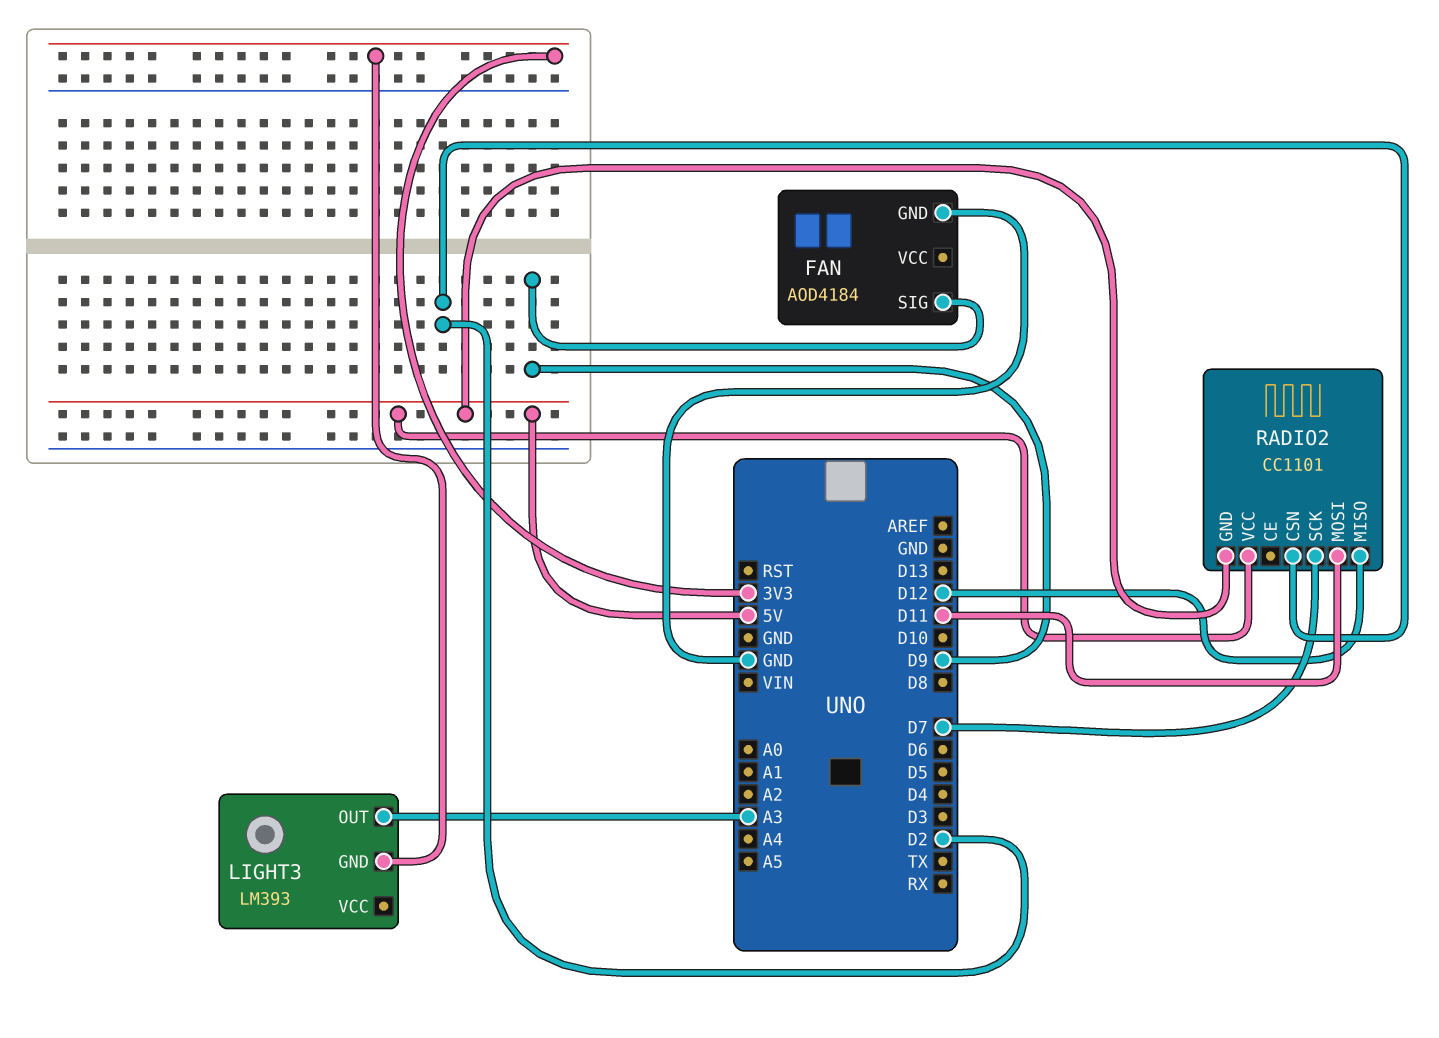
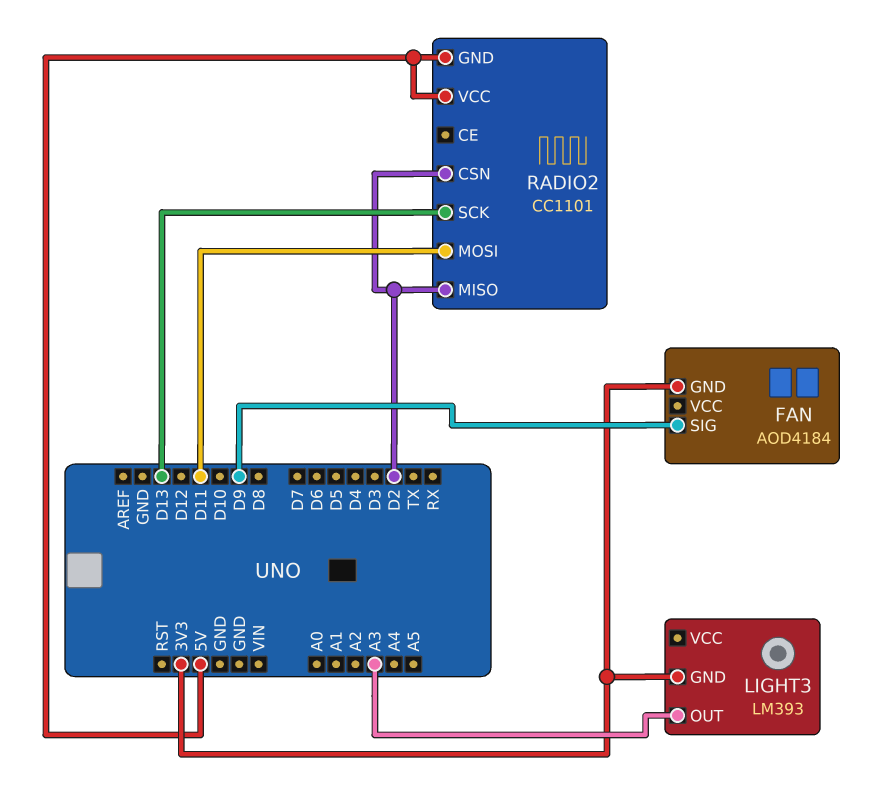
FAN pin GND: GND -> 3V3
RADIO2 pin MISO: D12 -> D2
RADIO2 pin SCK: D7 -> D13

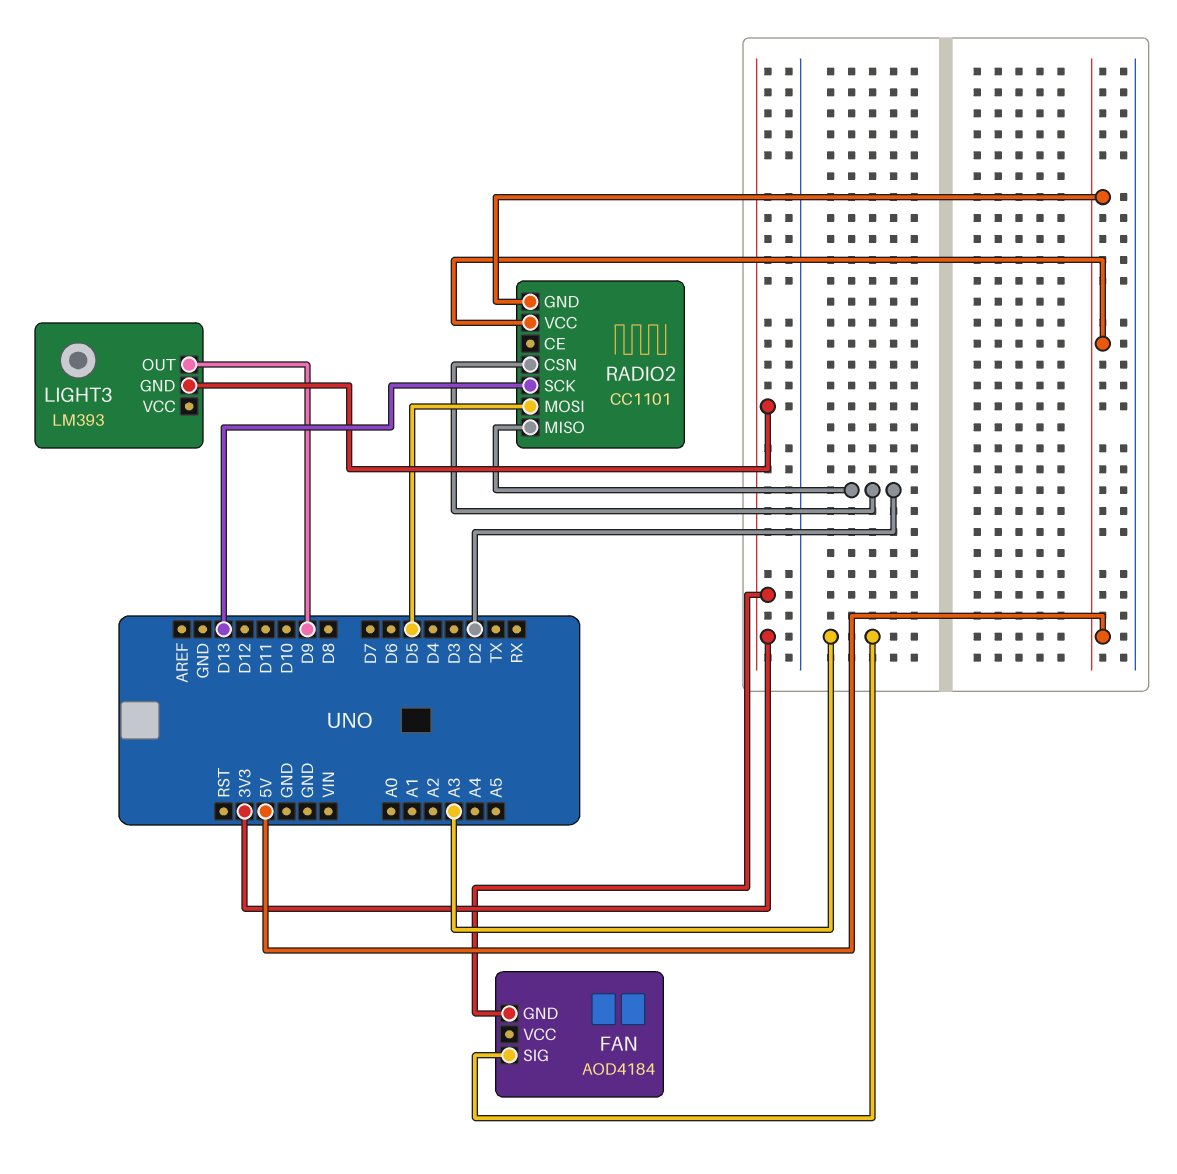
FAN pin SIG: D9 -> A3
LIGHT3 pin OUT: A3 -> D9
RADIO2 pin MOSI: D11 -> D5

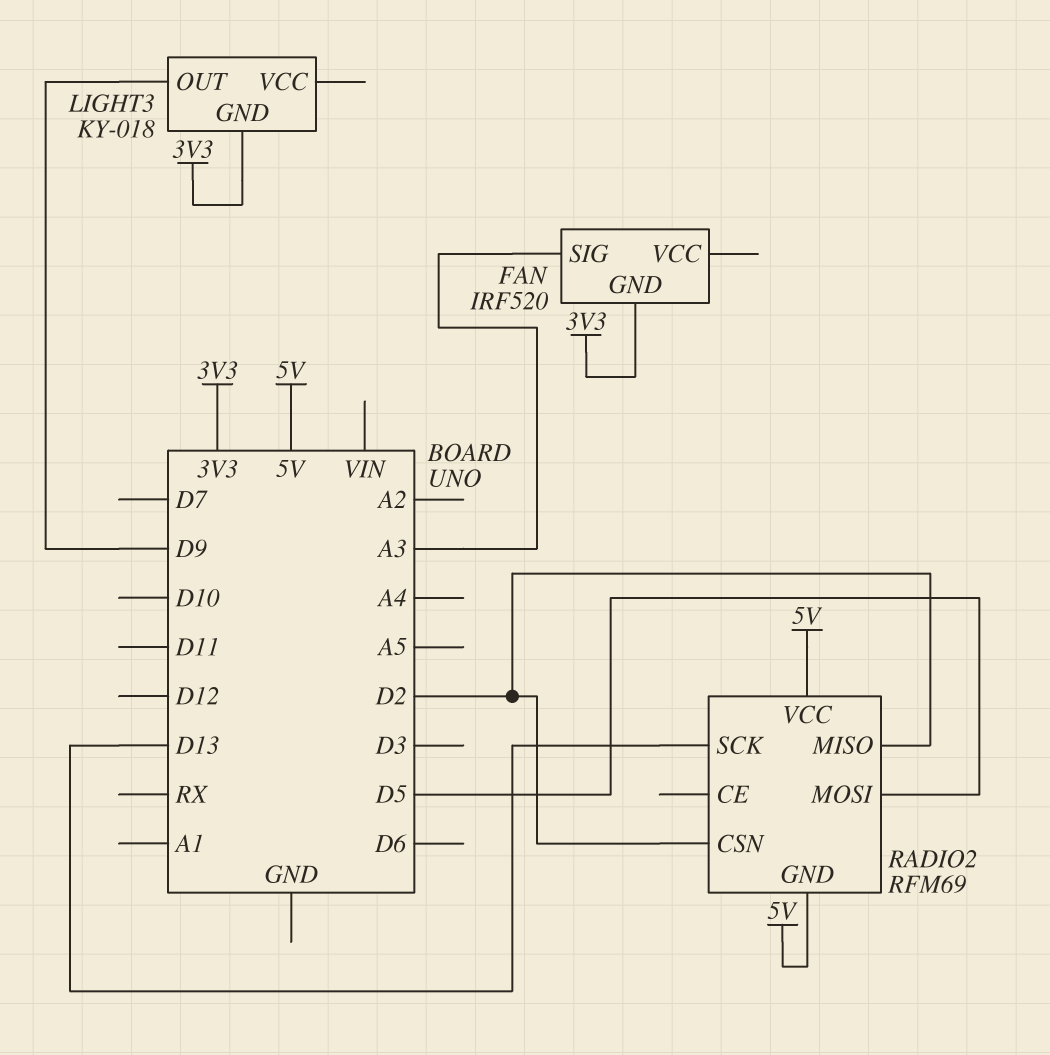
FAN: AOD4184 -> IRF520
LIGHT3: LM393 -> KY-018
RADIO2: CC1101 -> RFM69

